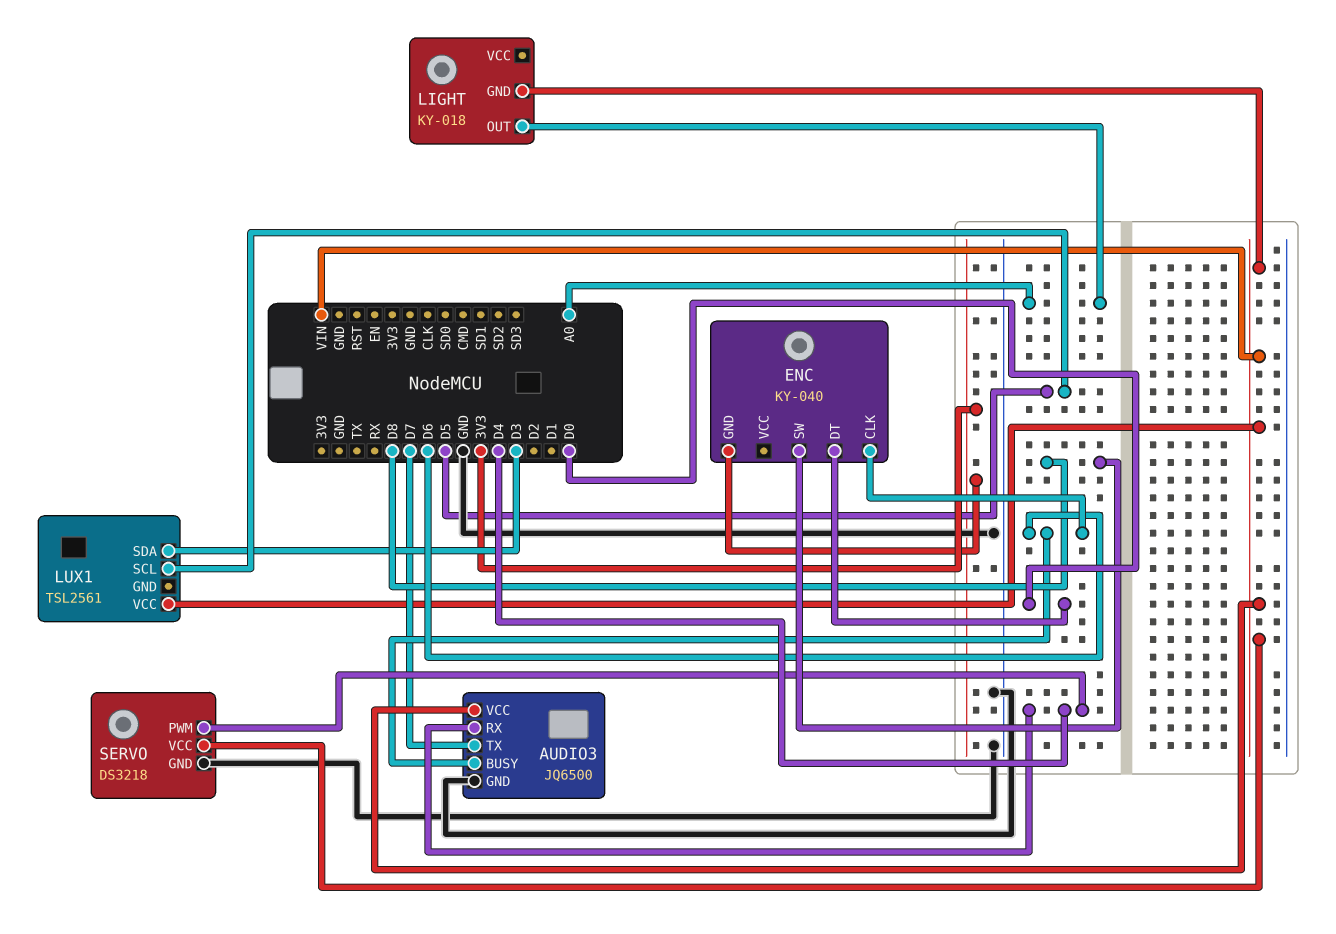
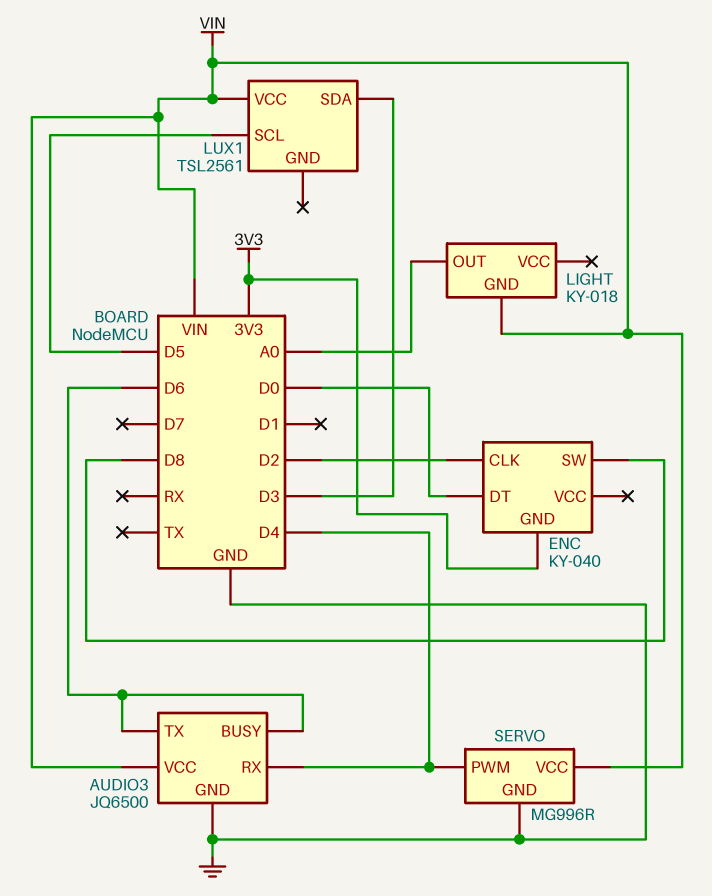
AUDIO3 pin TX: D7 -> D6
ENC pin CLK: D6 -> D2
SERVO: DS3218 -> MG996R

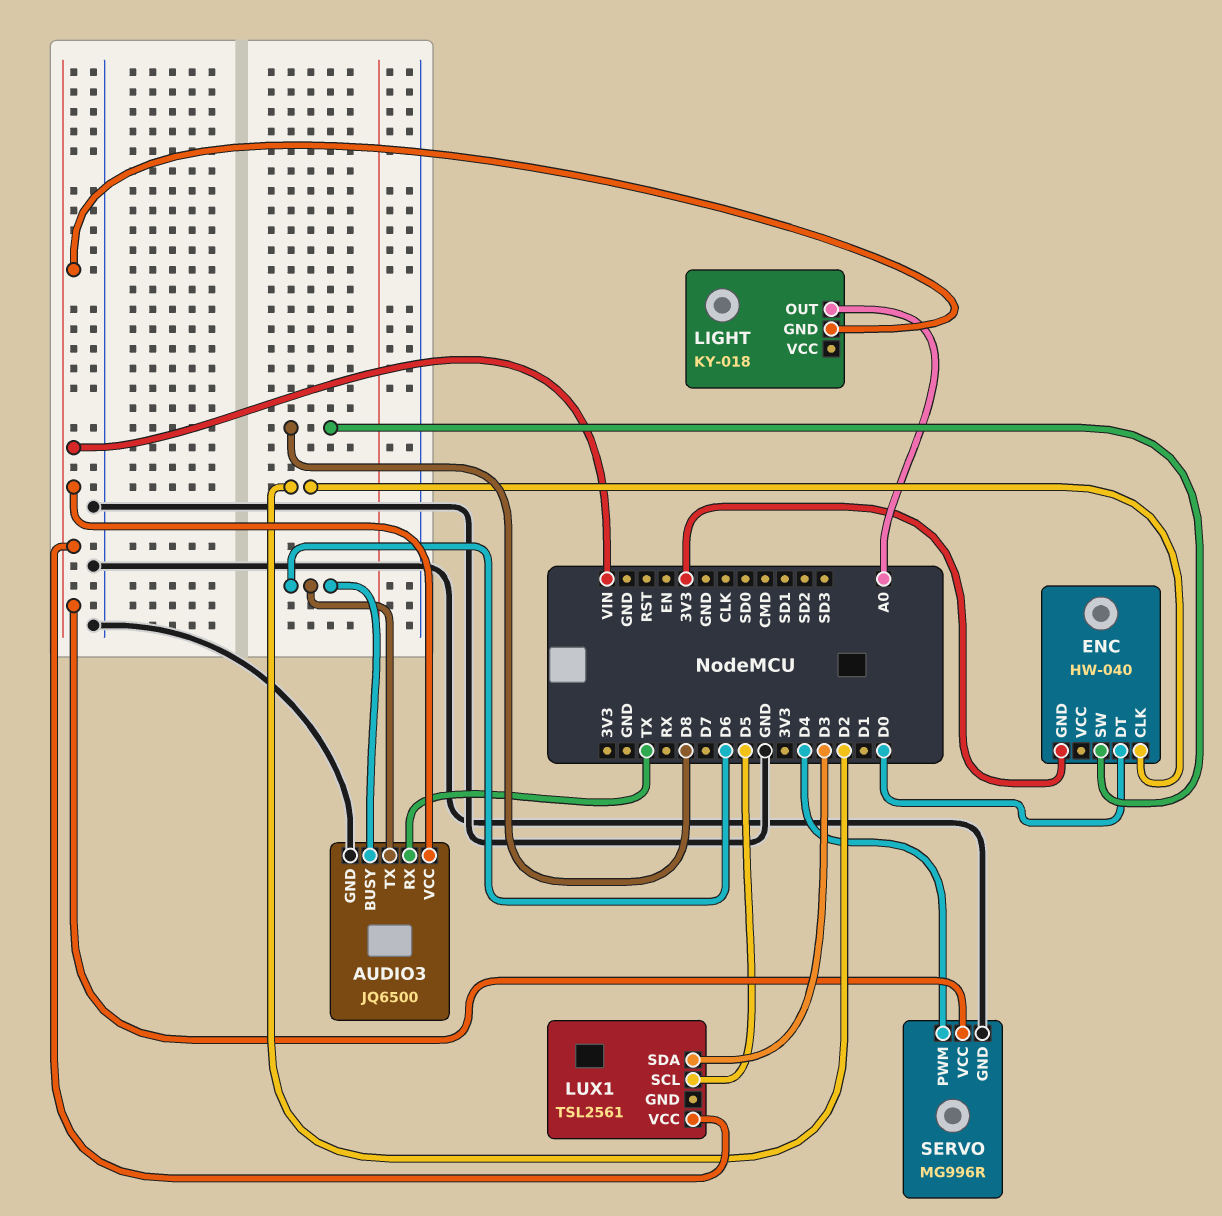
AUDIO3 pin RX: D4 -> TX
ENC: KY-040 -> HW-040

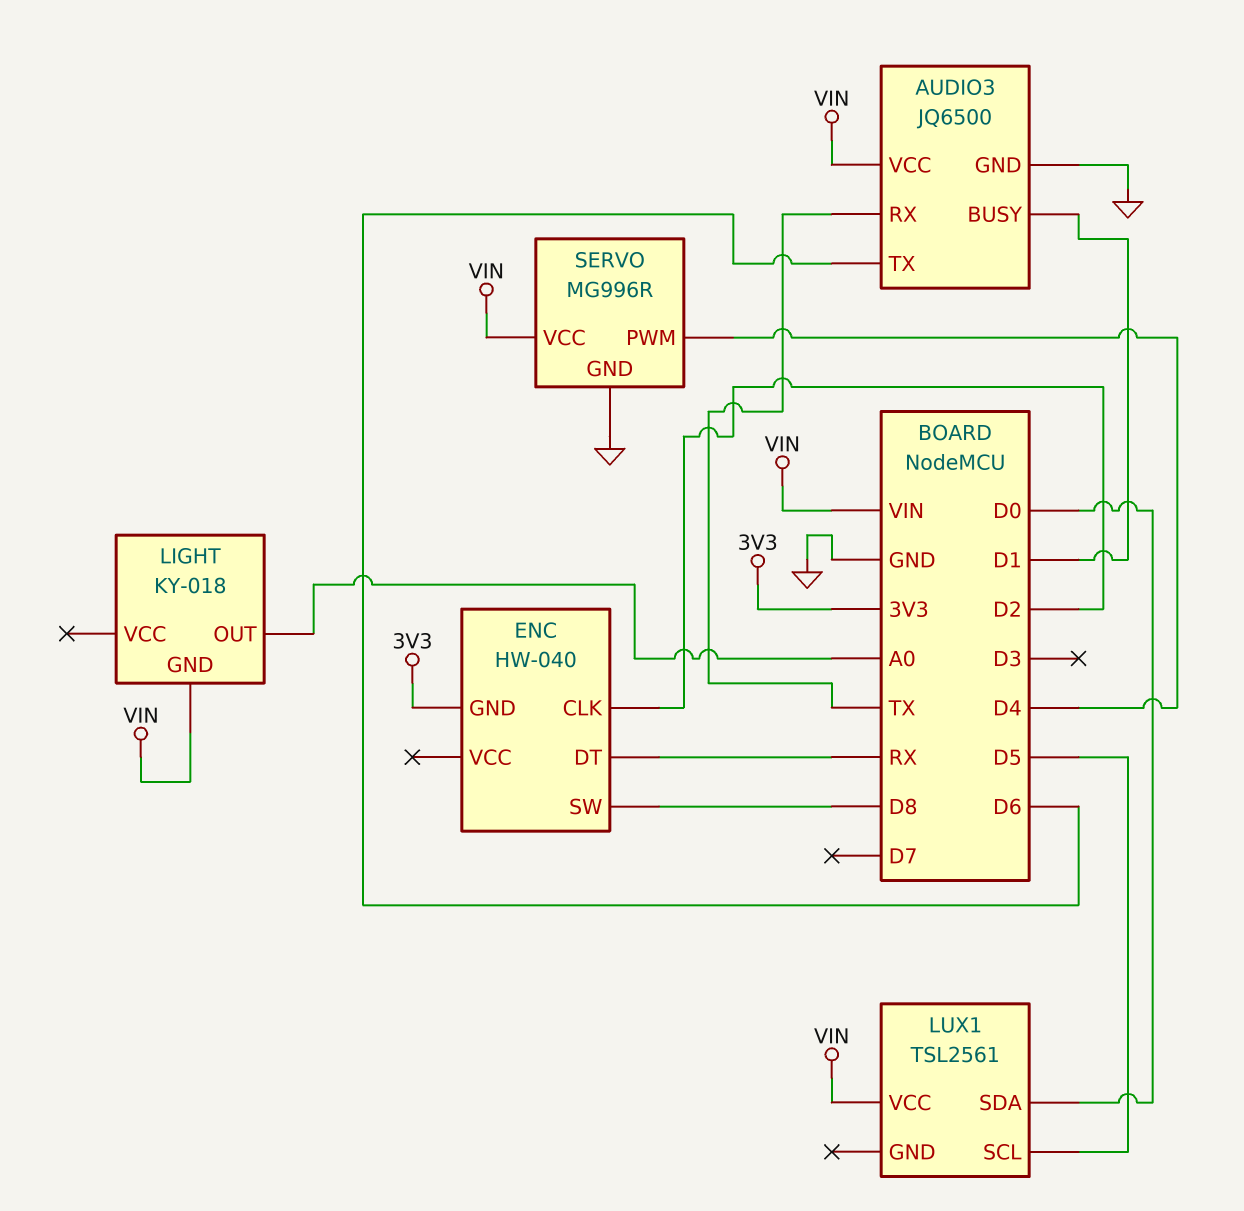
AUDIO3 pin BUSY: D6 -> D1
ENC pin DT: D0 -> RX
LUX1 pin SDA: D3 -> D0

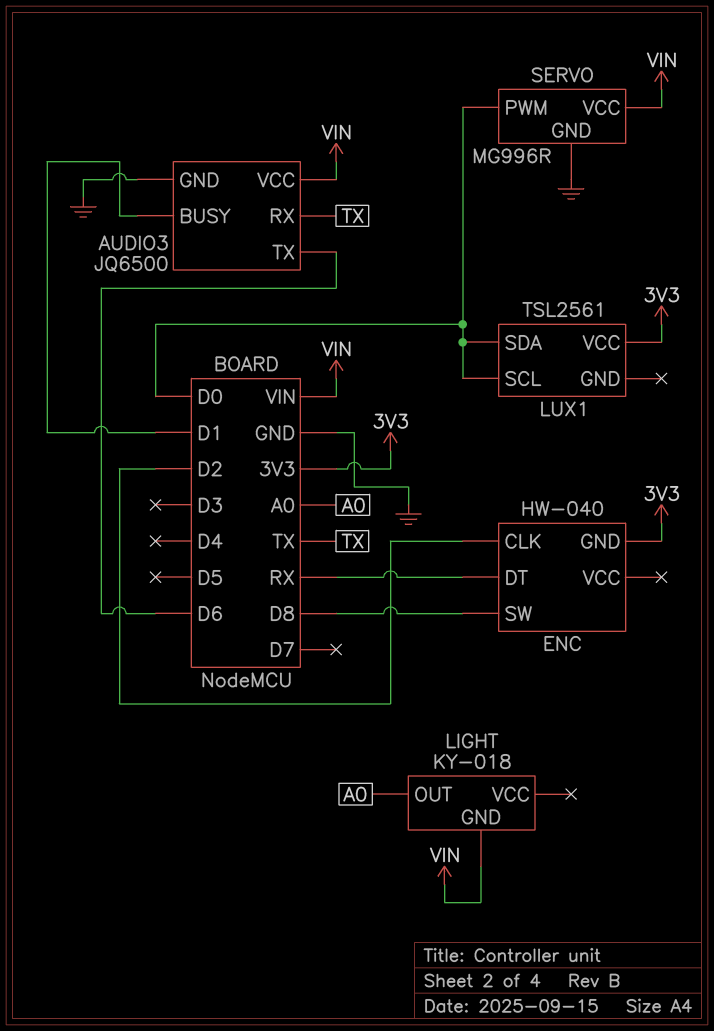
LUX1 pin SCL: D5 -> D0
LUX1 pin VCC: VIN -> 3V3
SERVO pin PWM: D4 -> D0

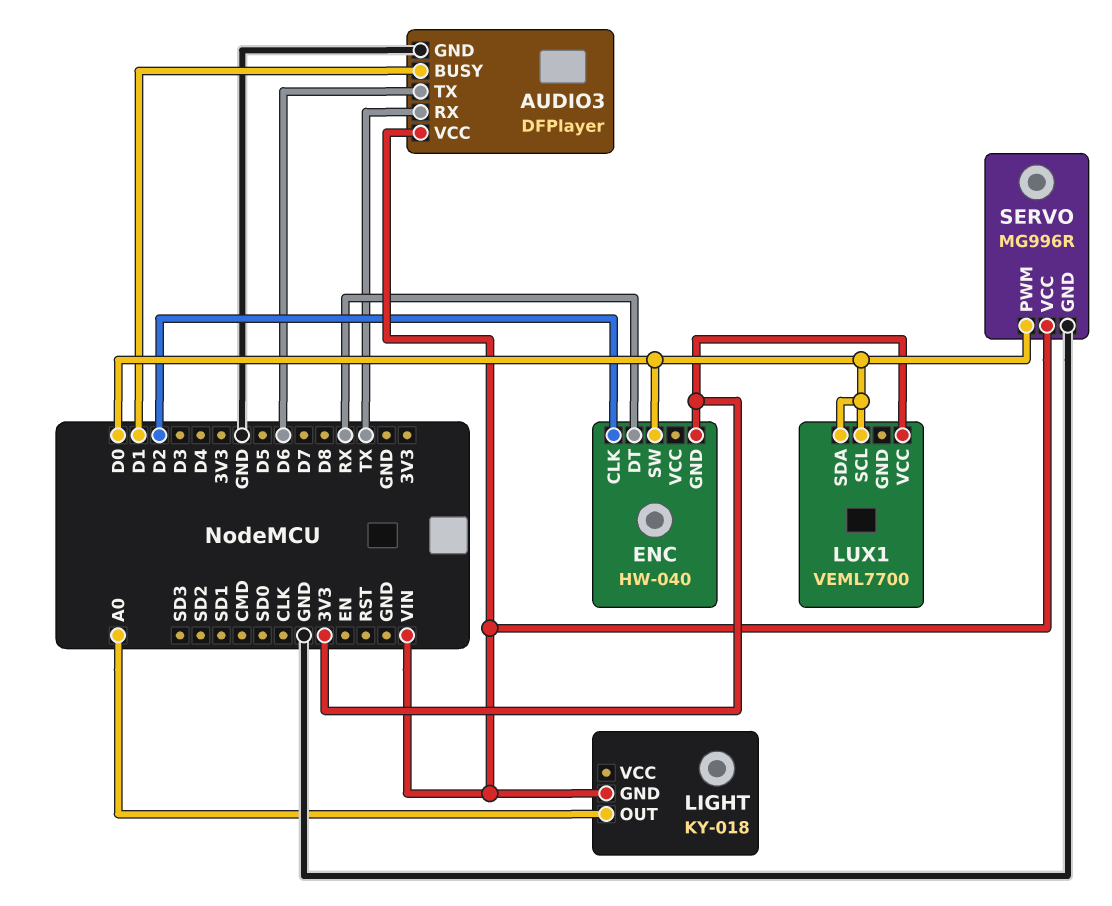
AUDIO3: JQ6500 -> DFPlayer
ENC pin SW: D8 -> D0
LUX1: TSL2561 -> VEML7700

